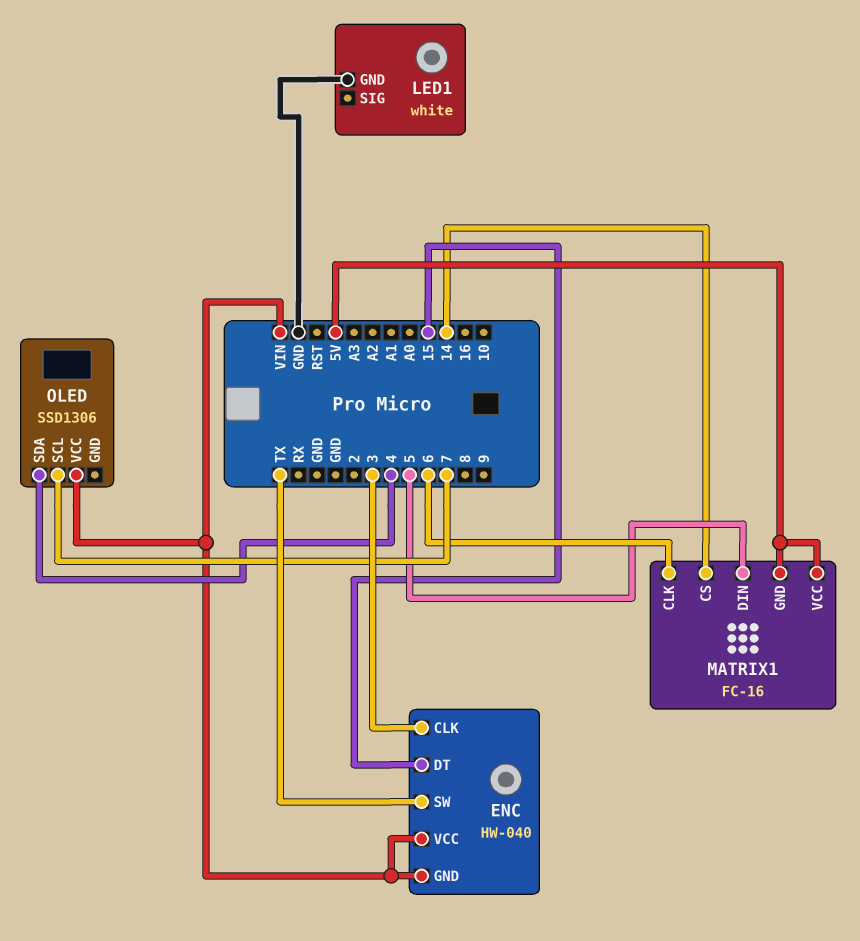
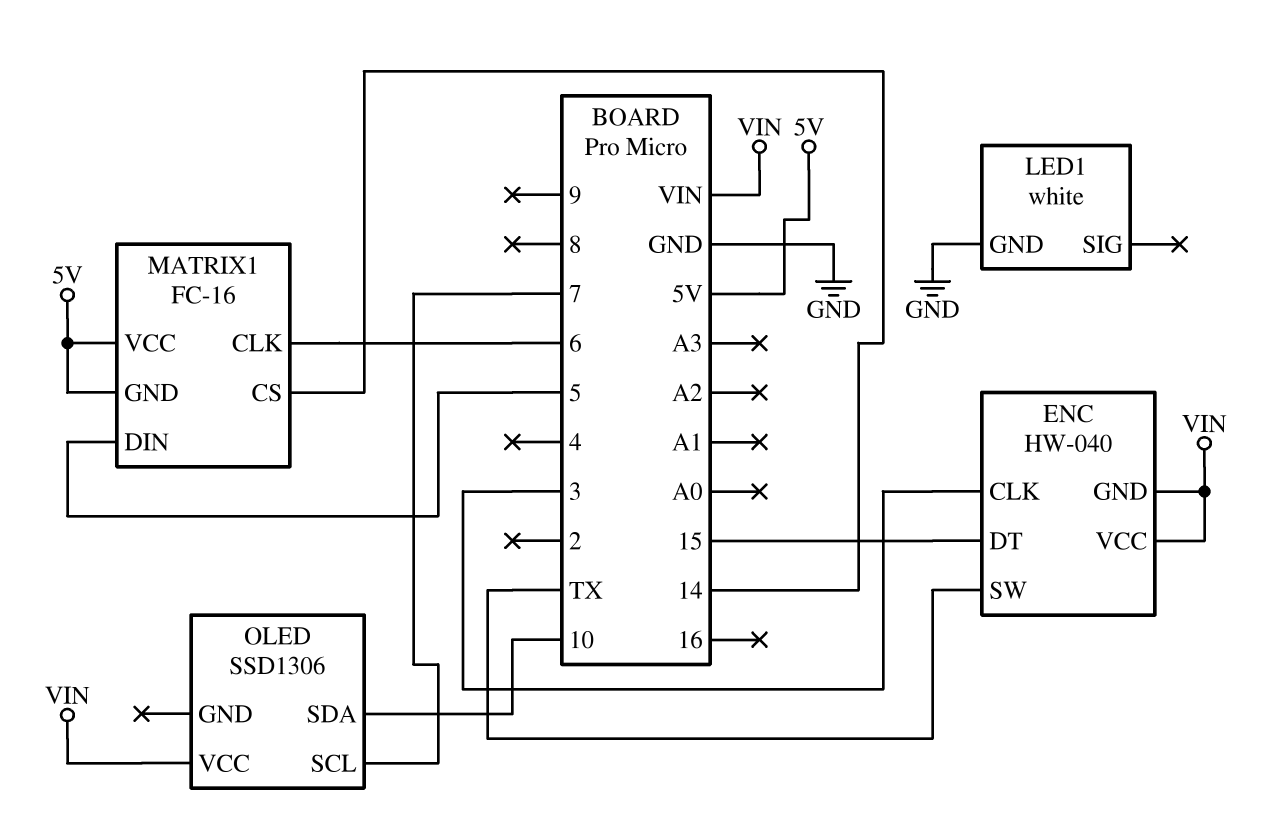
OLED pin SDA: 4 -> 10

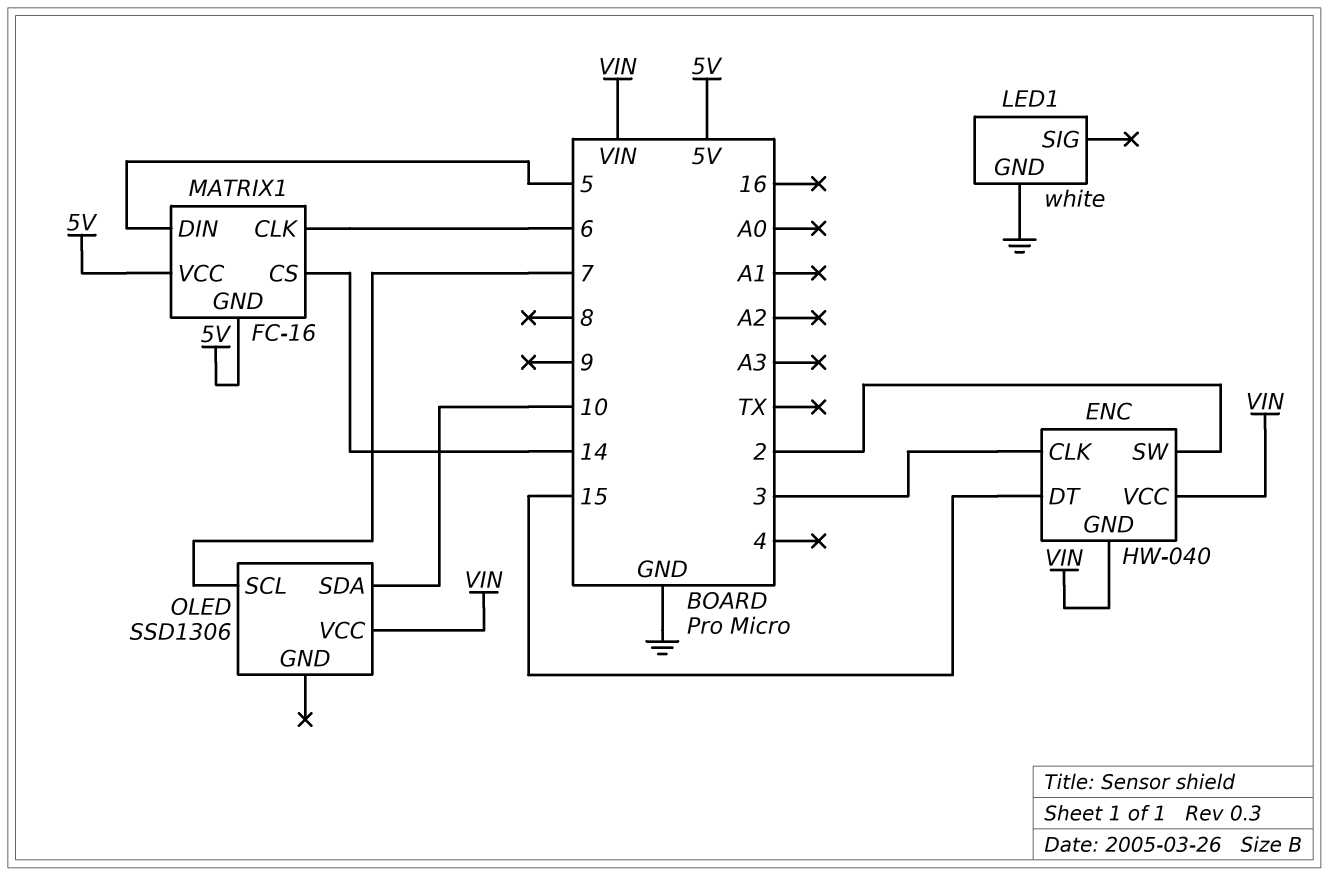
ENC pin SW: TX -> 2

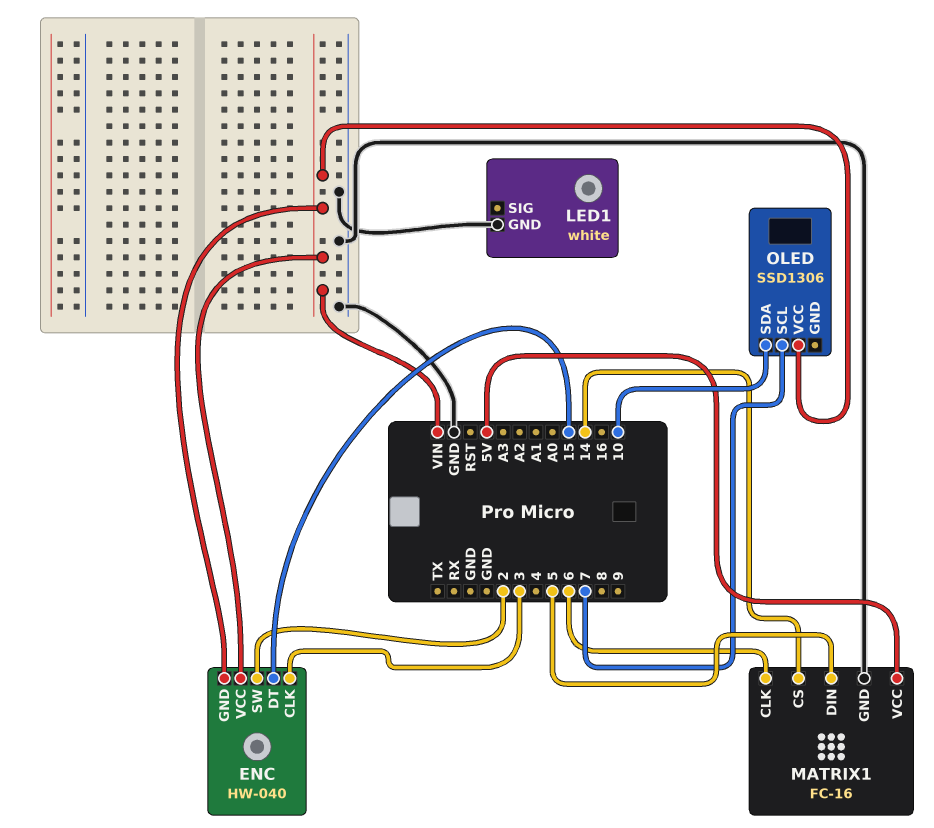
MATRIX1 pin GND: 5V -> GND

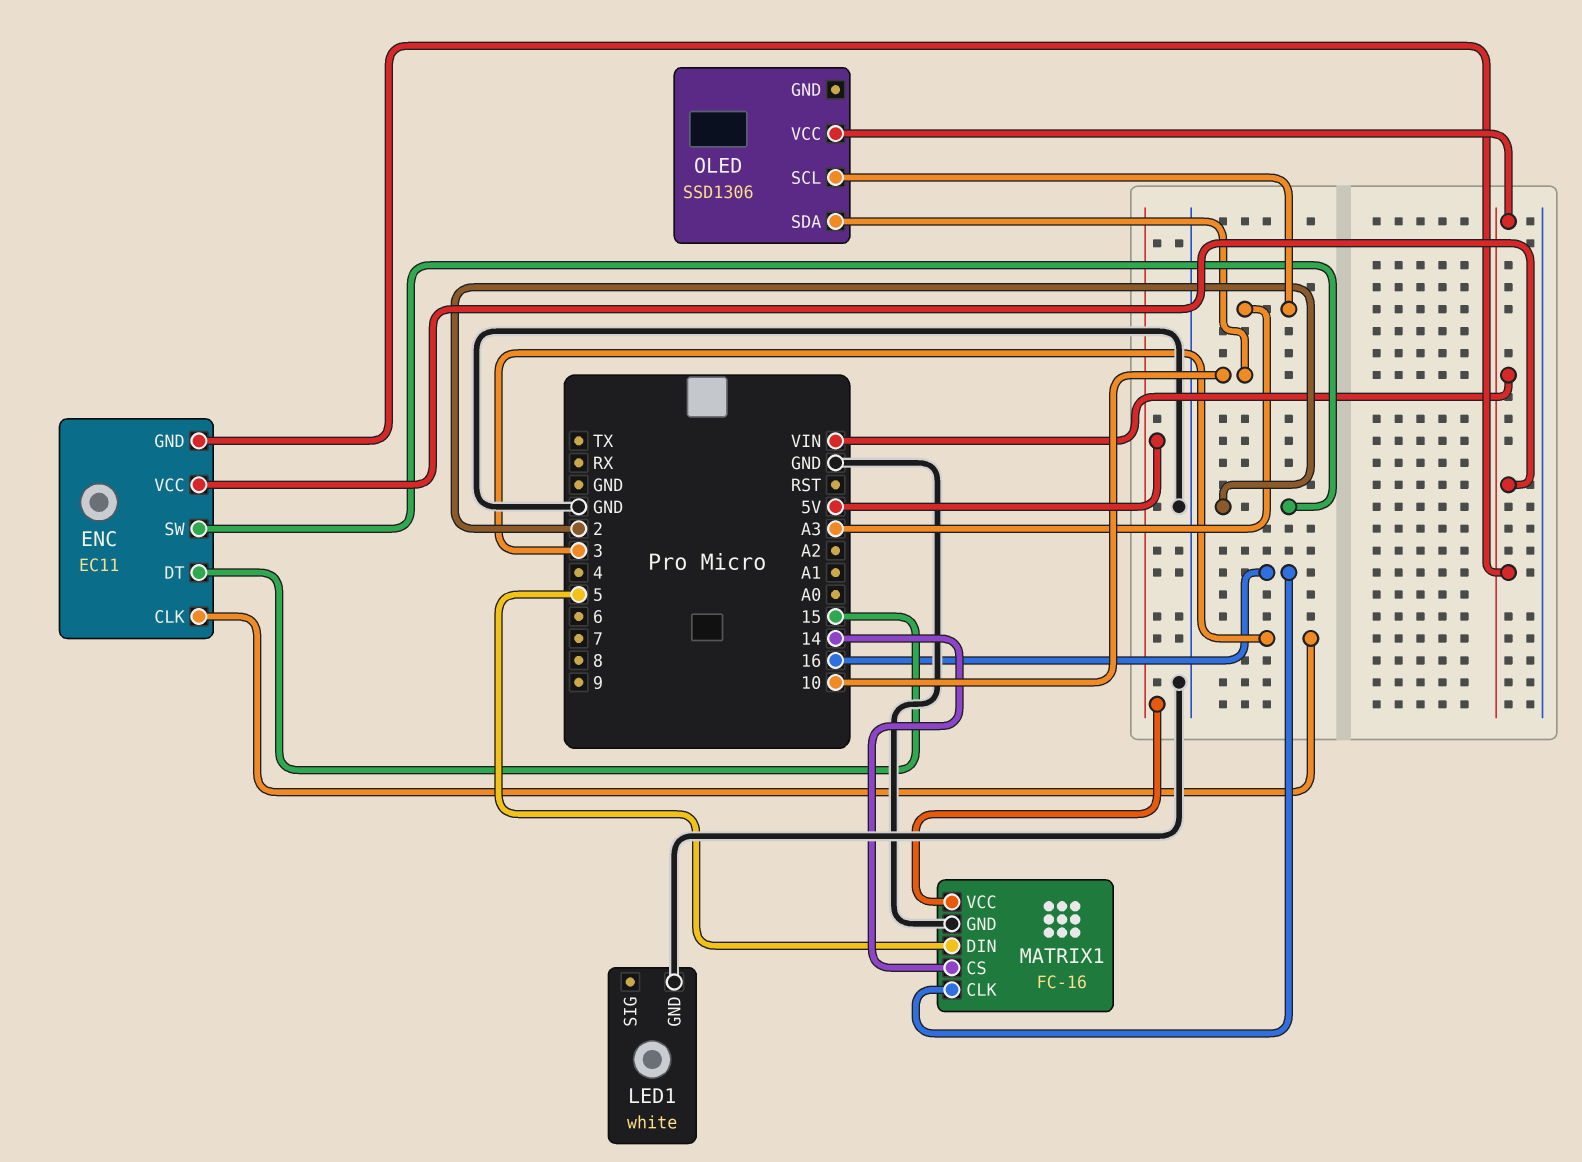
ENC: HW-040 -> EC11
MATRIX1 pin CLK: 6 -> 16
OLED pin SCL: 7 -> A3

